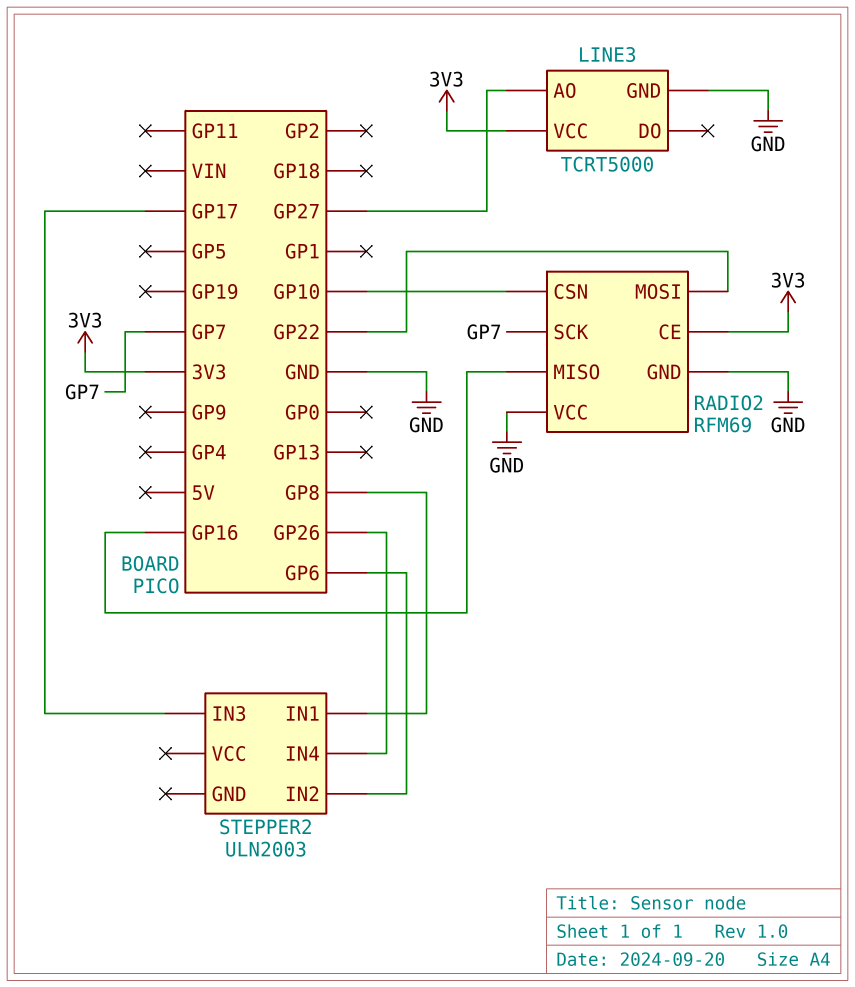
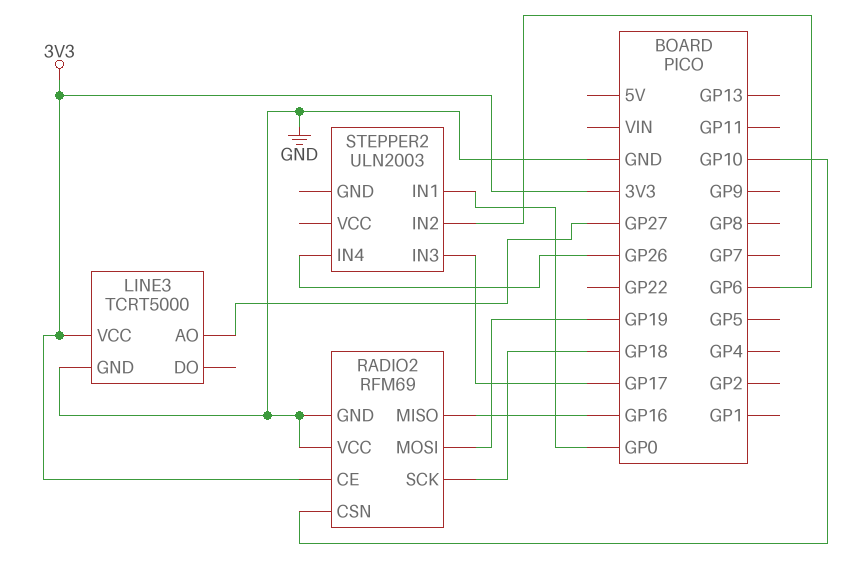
RADIO2 pin MOSI: GP22 -> GP19
RADIO2 pin SCK: GP7 -> GP18
STEPPER2 pin IN1: GP8 -> GP0

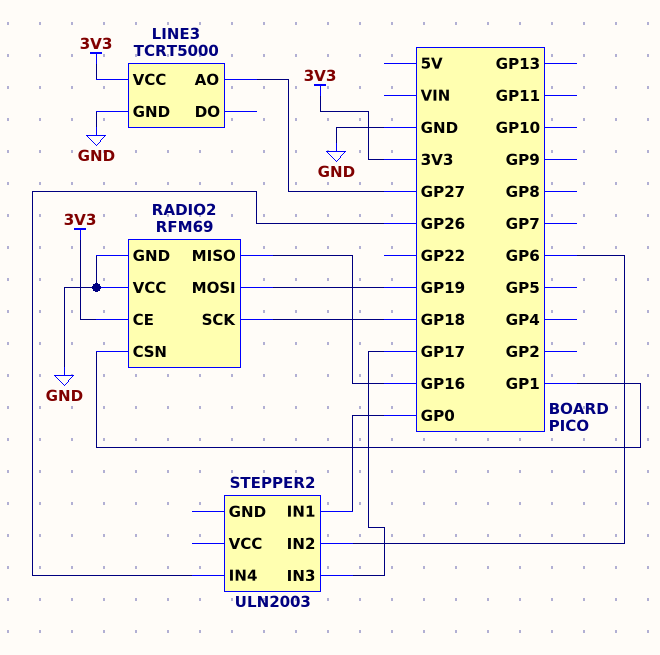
RADIO2 pin CSN: GP10 -> GP1

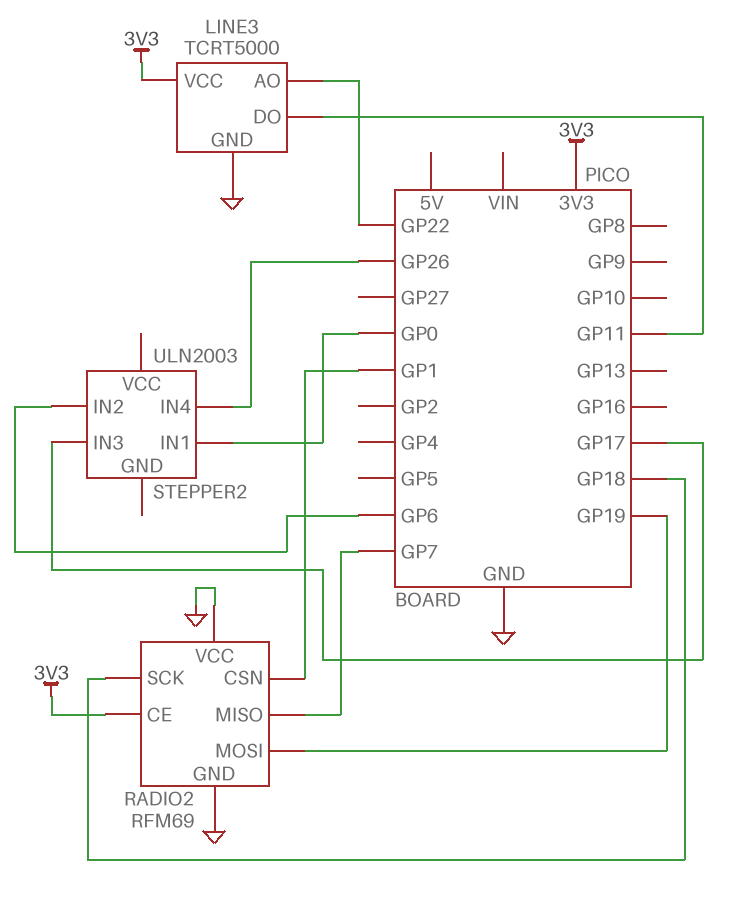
LINE3 pin AO: GP27 -> GP22
LINE3 pin DO: none -> GP11
RADIO2 pin MISO: GP16 -> GP7

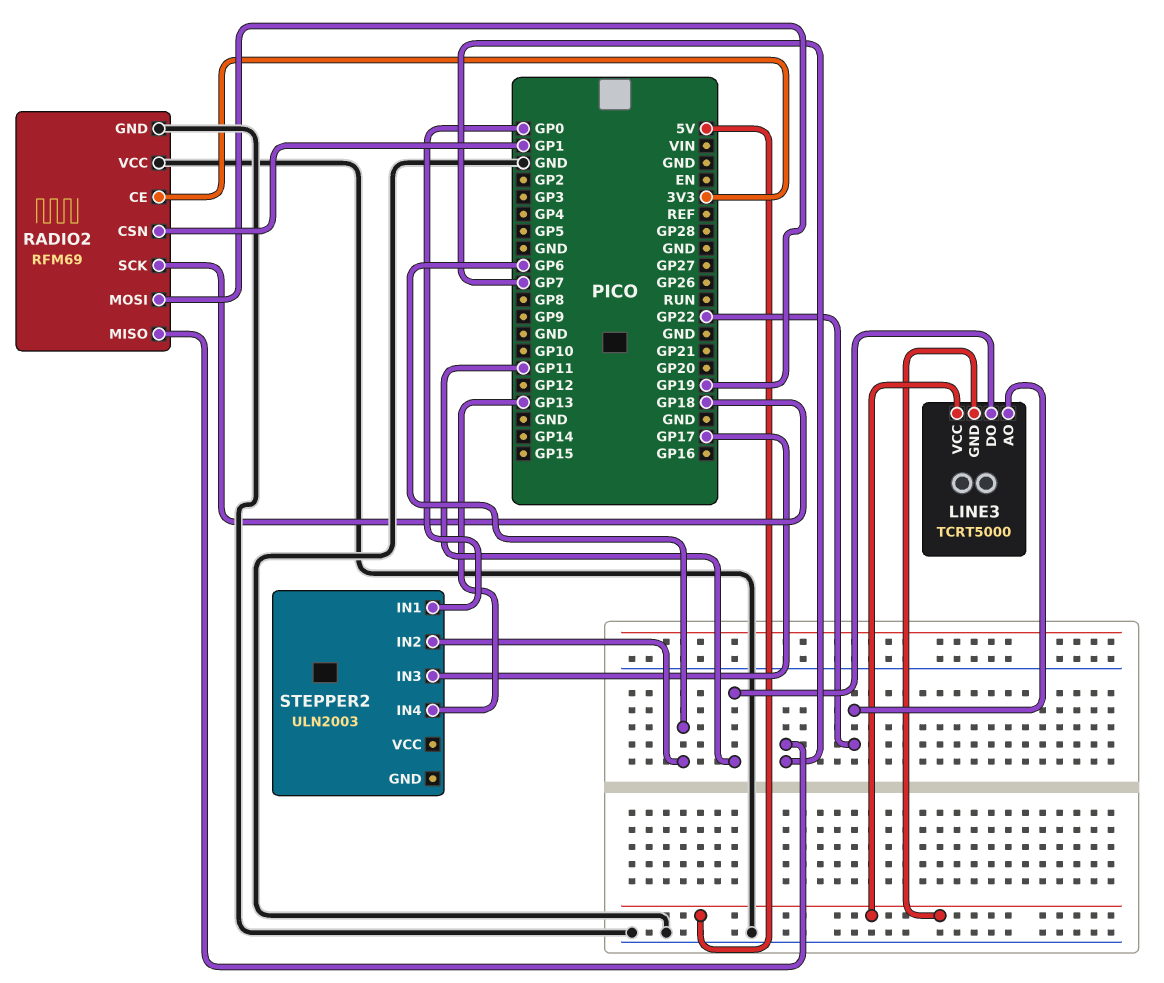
LINE3 pin GND: GND -> 5V
LINE3 pin VCC: 3V3 -> 5V
STEPPER2 pin IN4: GP26 -> GP13

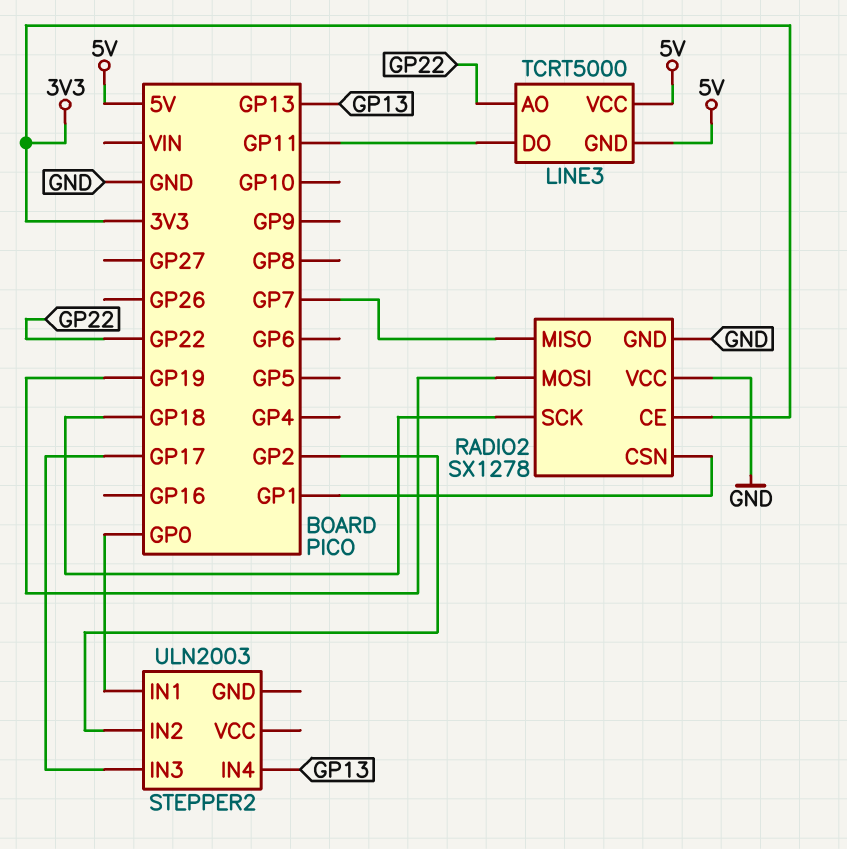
RADIO2: RFM69 -> SX1278
STEPPER2 pin IN2: GP6 -> GP2

